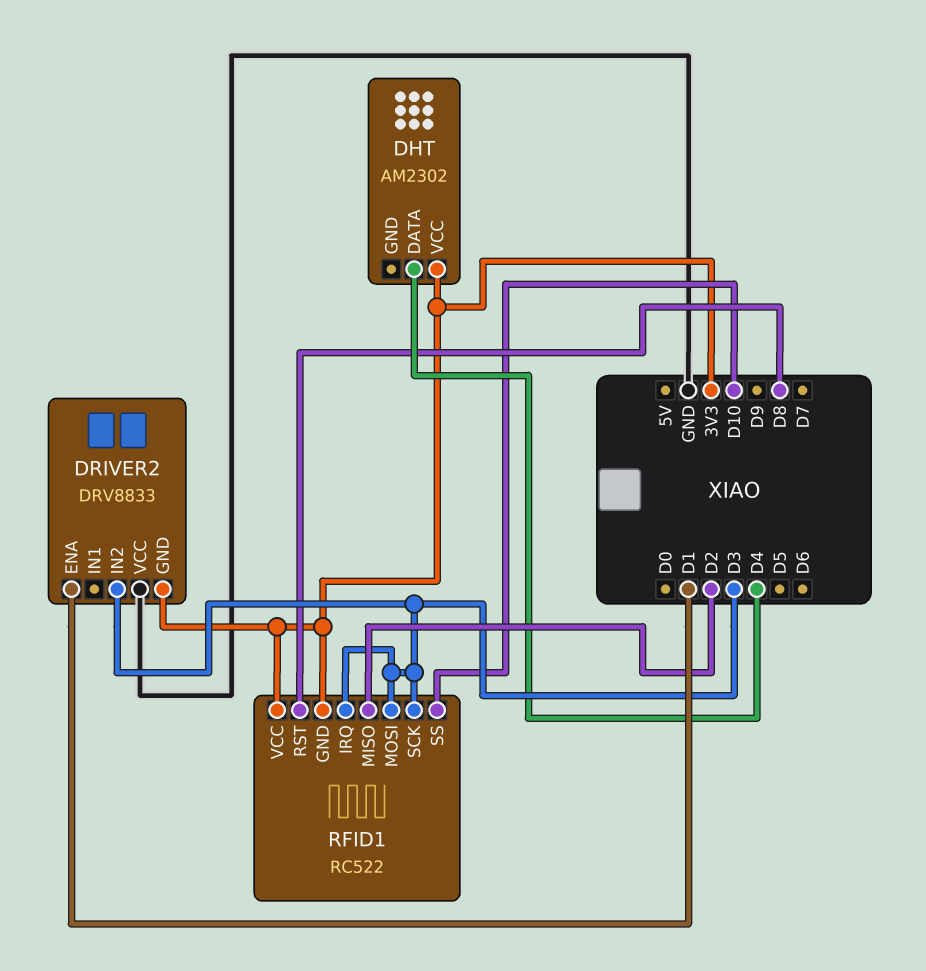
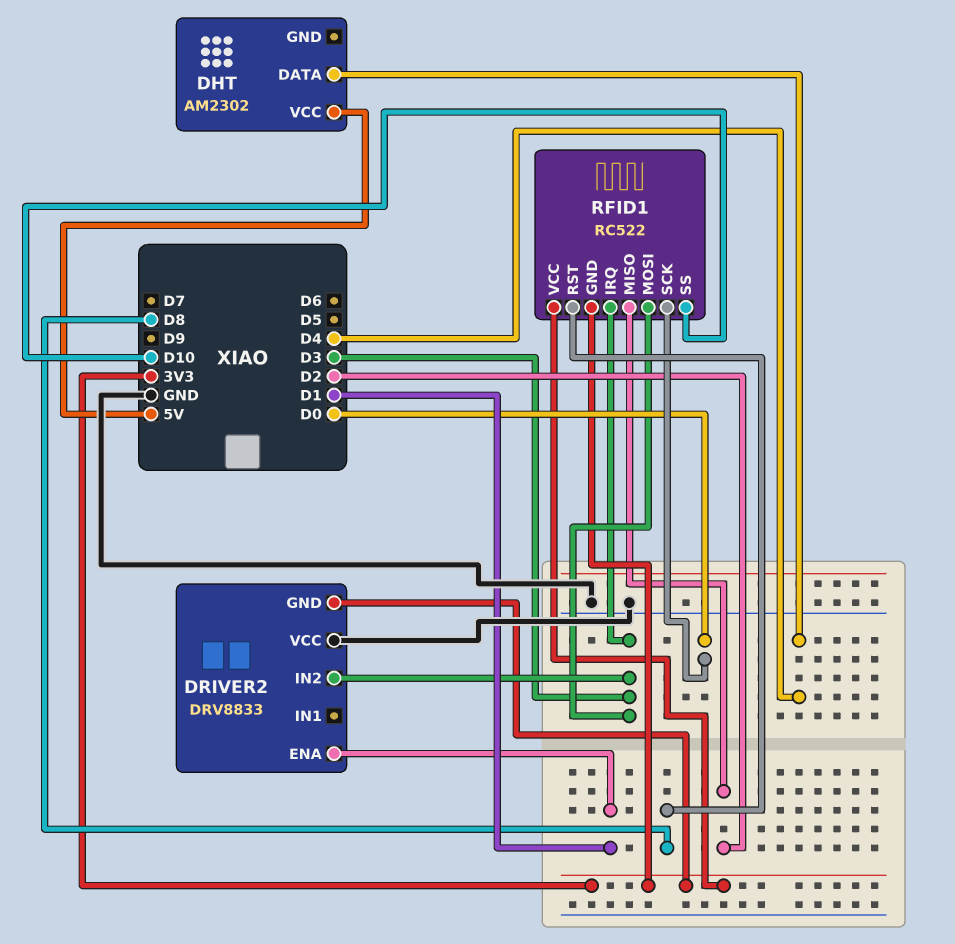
DHT pin VCC: 3V3 -> 5V
RFID1 pin SCK: D3 -> D0

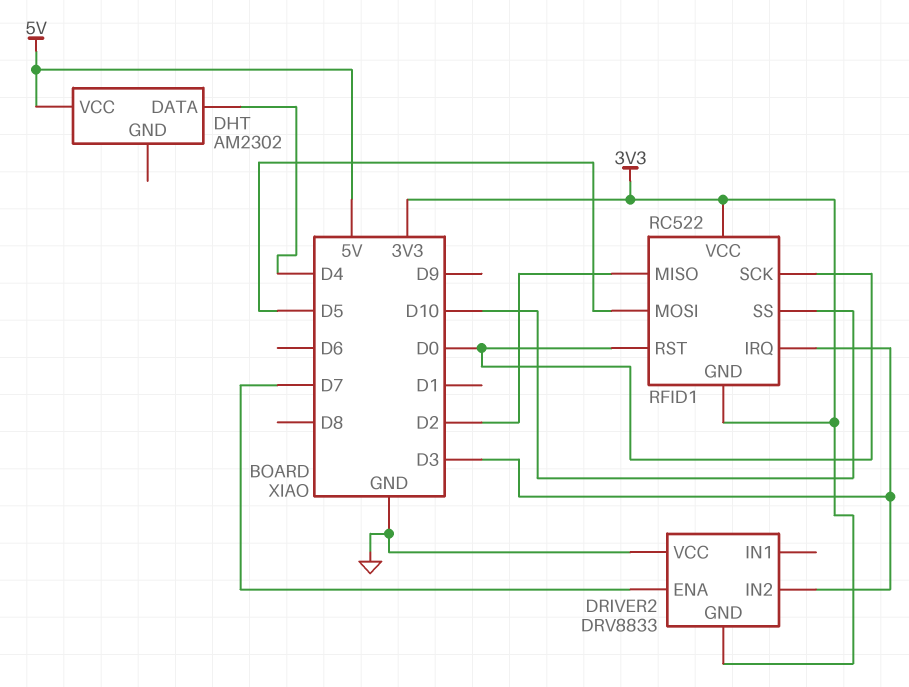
DRIVER2 pin ENA: D1 -> D7
RFID1 pin MOSI: D3 -> D5
RFID1 pin RST: D8 -> D0

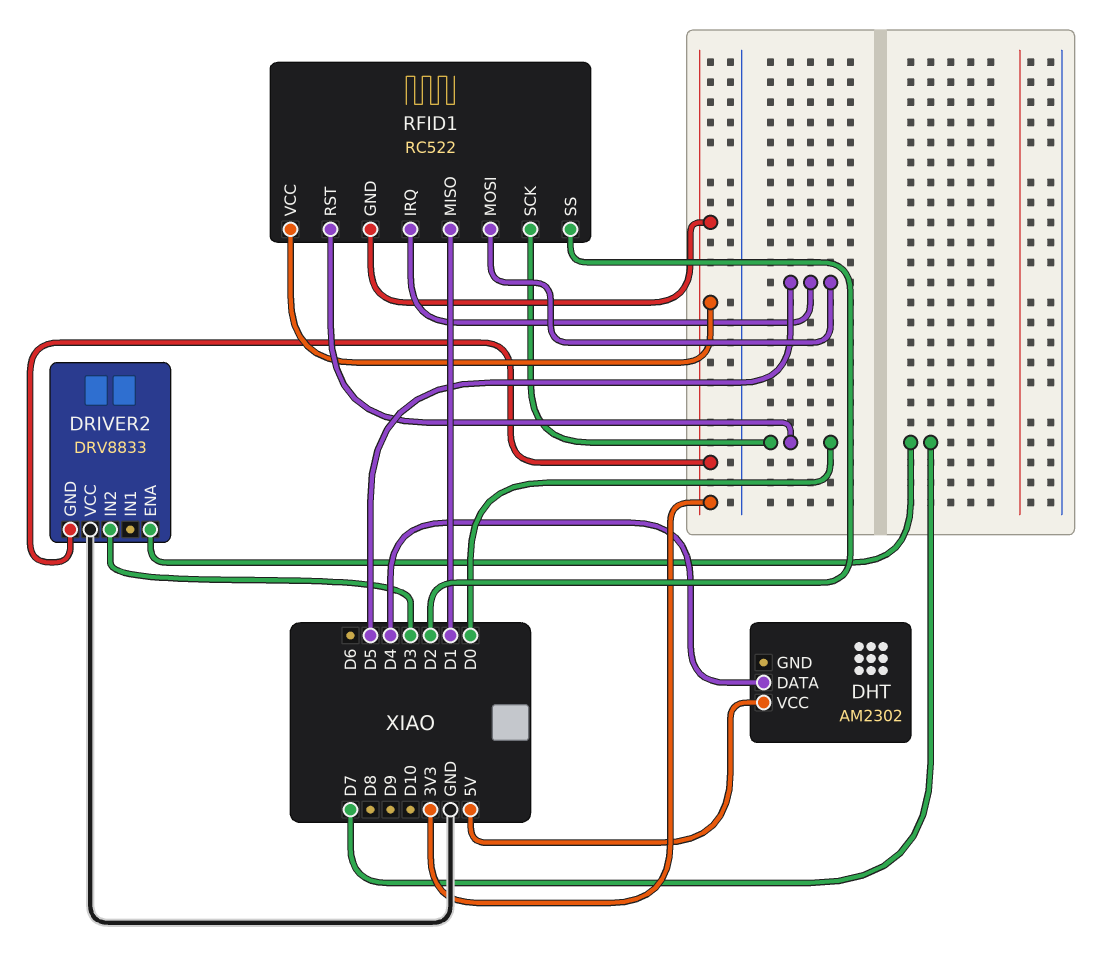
RFID1 pin IRQ: D3 -> D5
RFID1 pin MISO: D2 -> D1
RFID1 pin SS: D10 -> D2

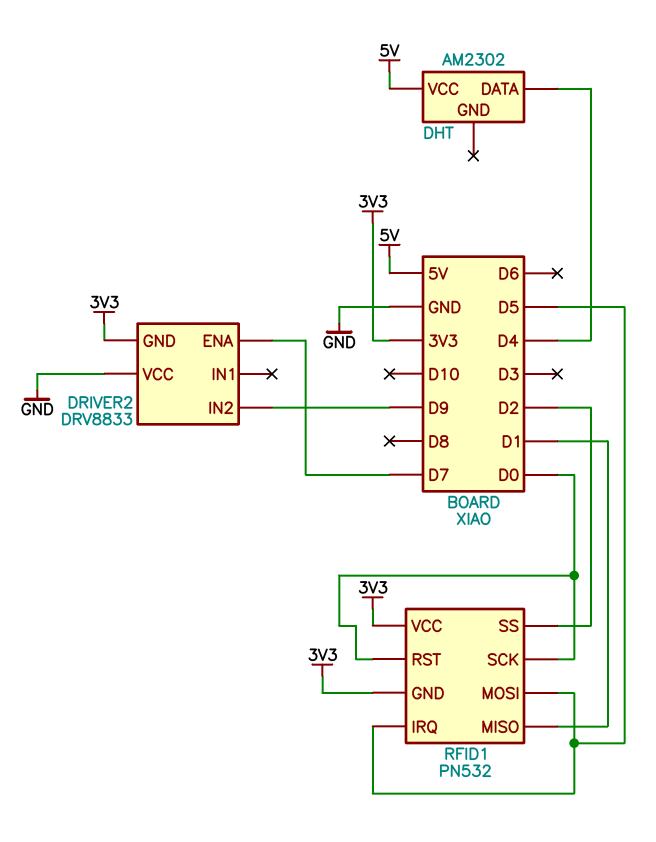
DRIVER2 pin IN2: D3 -> D9
RFID1: RC522 -> PN532

